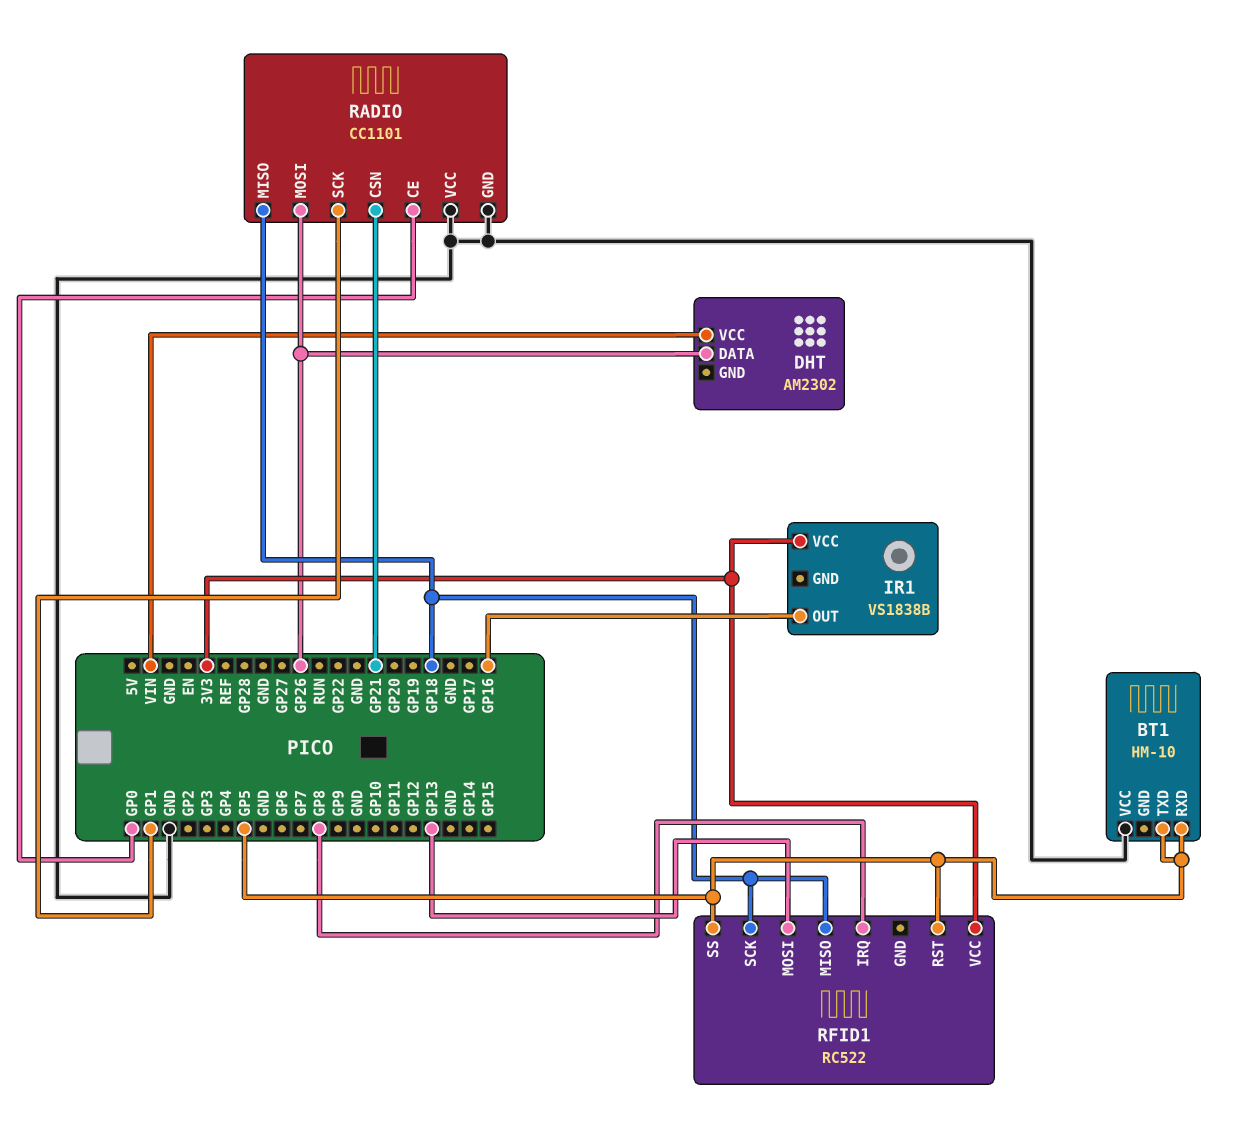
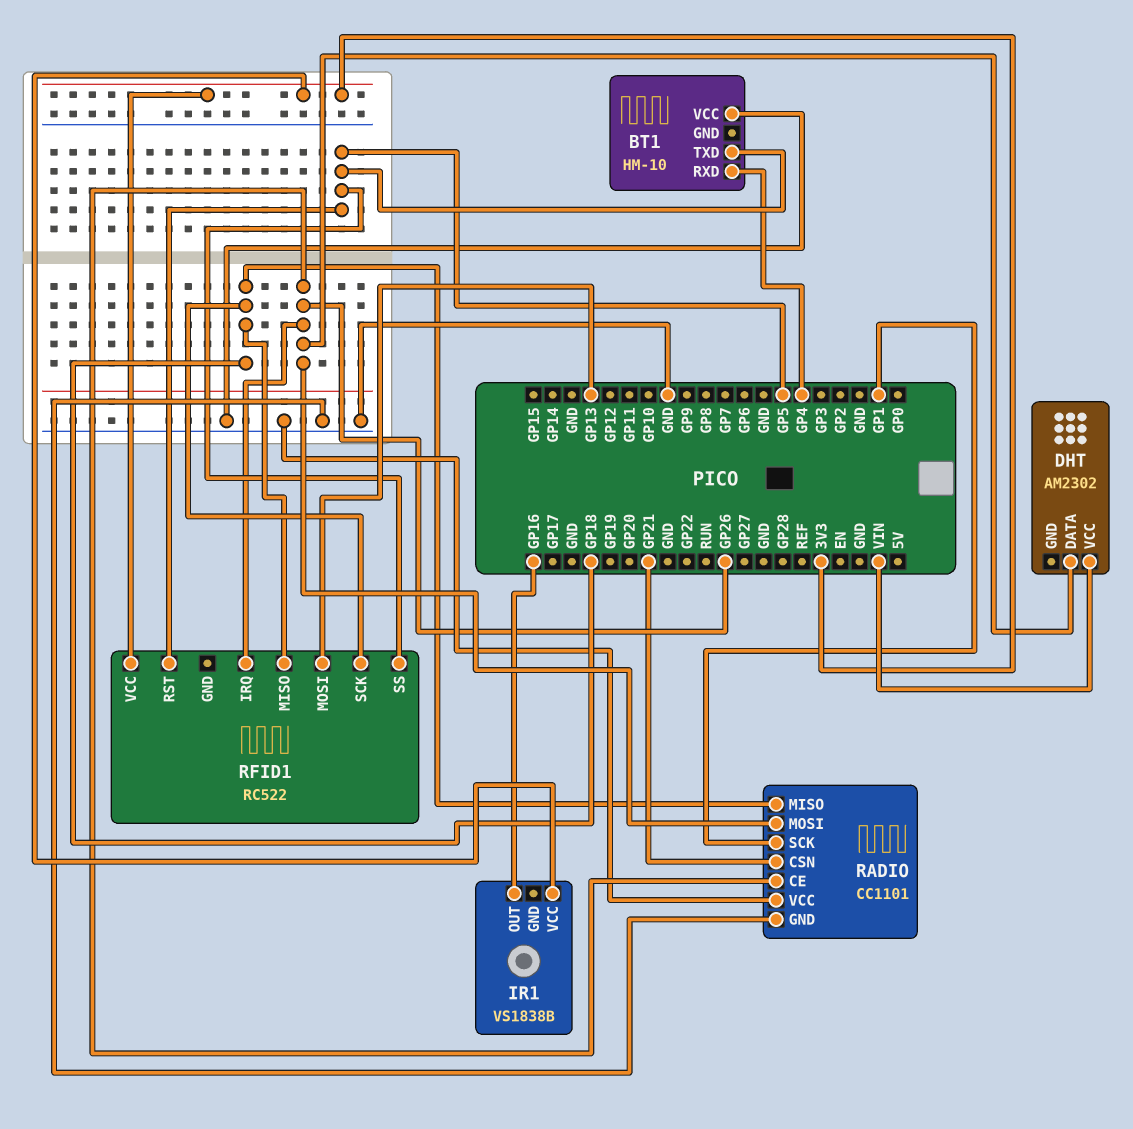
BT1 pin RXD: GP5 -> GP4
RADIO pin CE: GP0 -> GP26
RFID1 pin IRQ: GP8 -> GP26

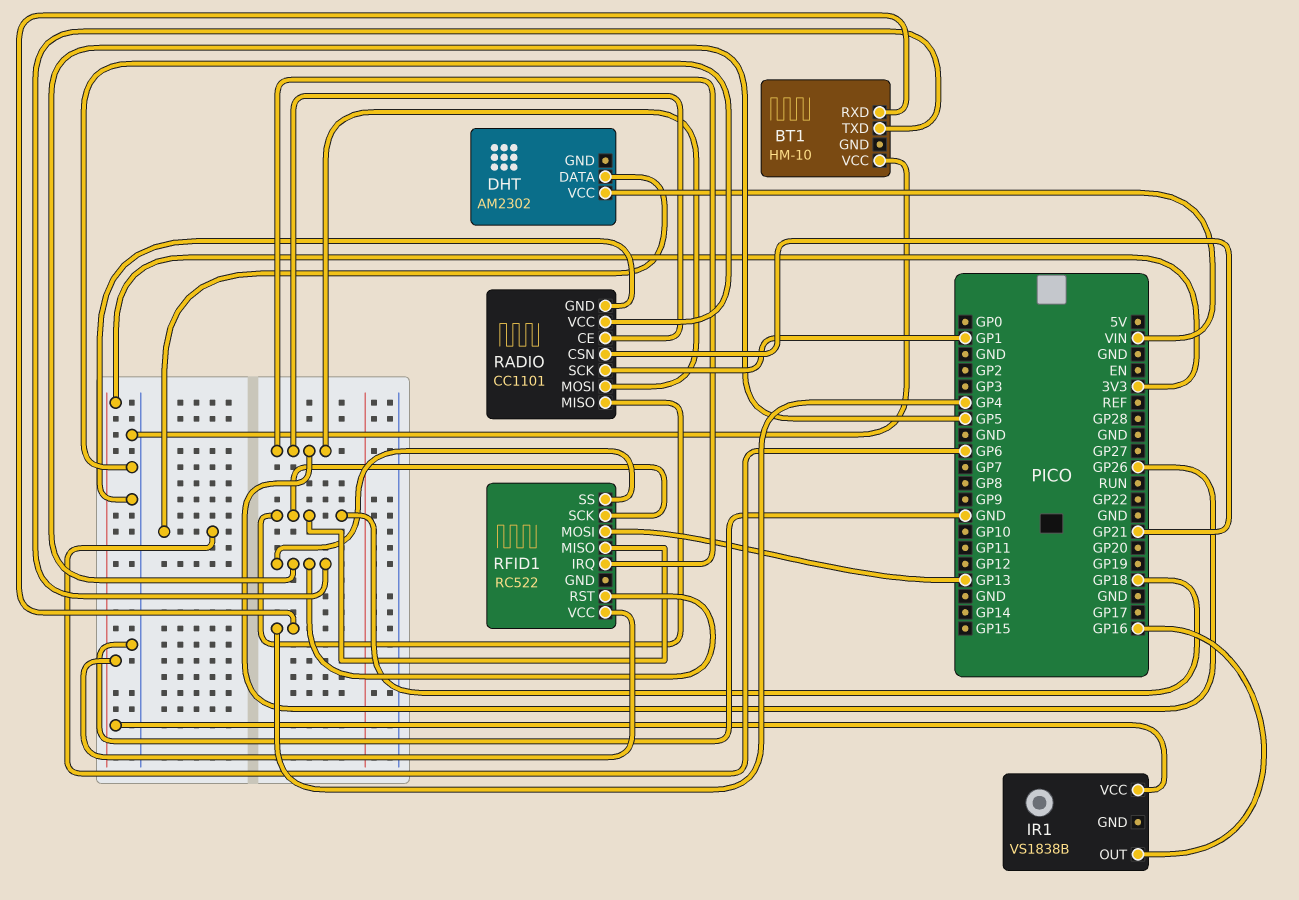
DHT pin DATA: GP26 -> GP6

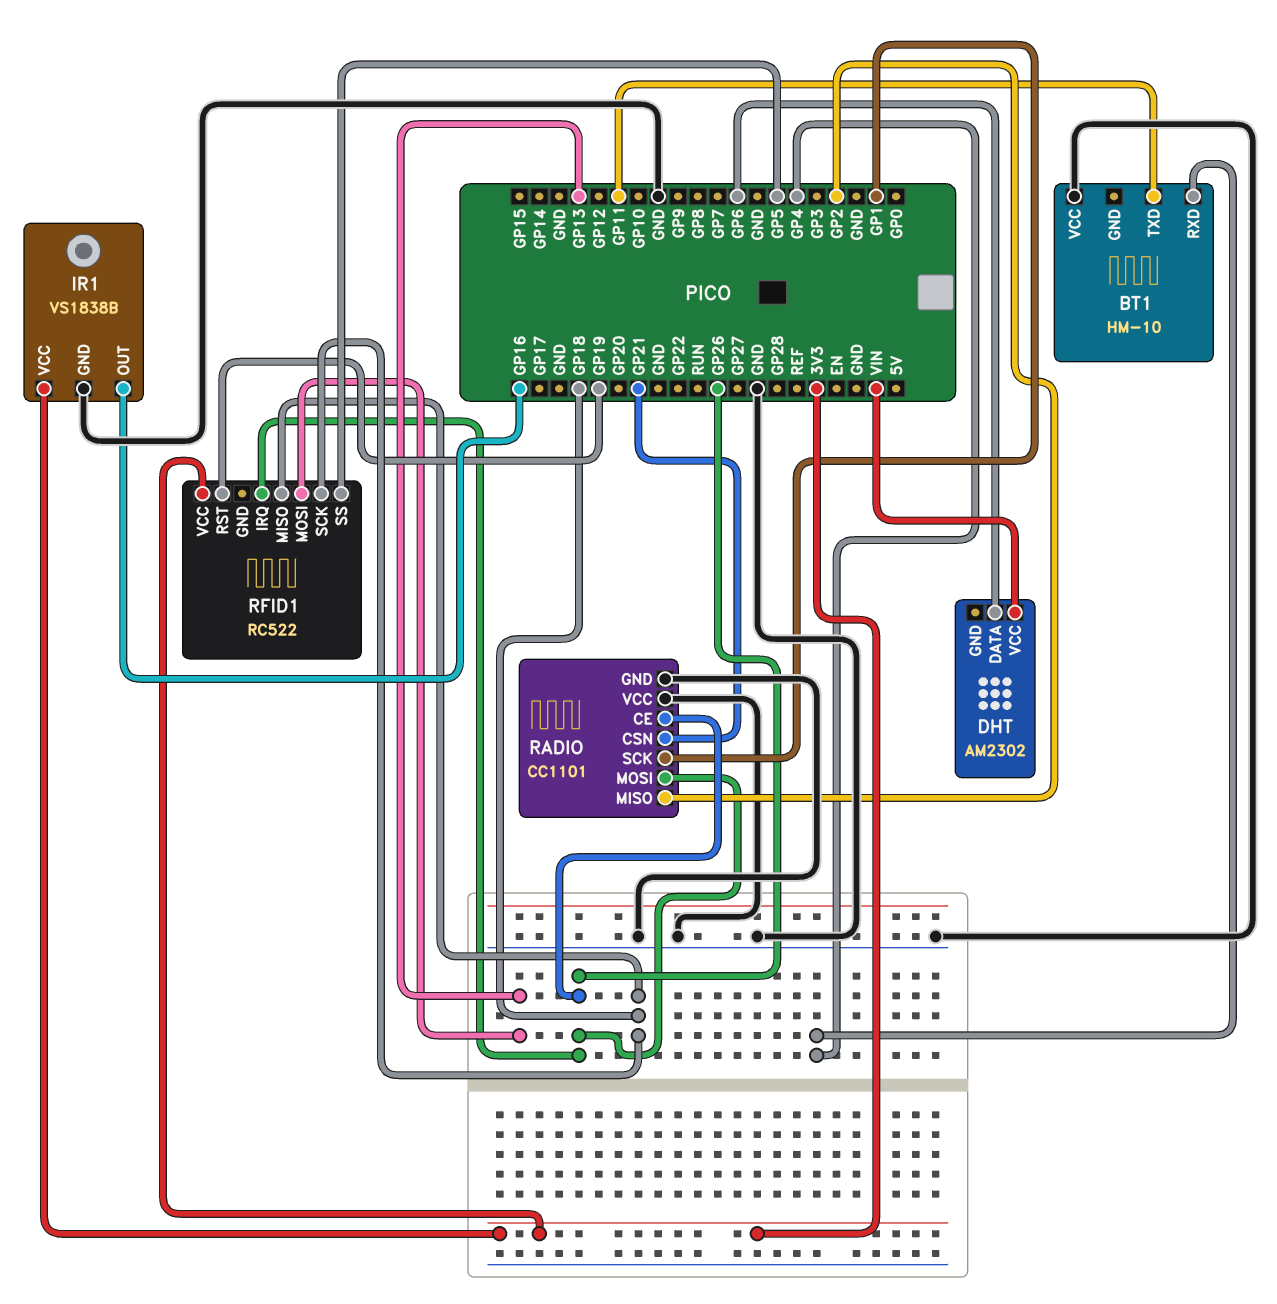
BT1 pin TXD: GP5 -> GP11
IR1 pin GND: none -> GND
RADIO pin MISO: GP18 -> GP2
RFID1 pin RST: GP5 -> GP19

